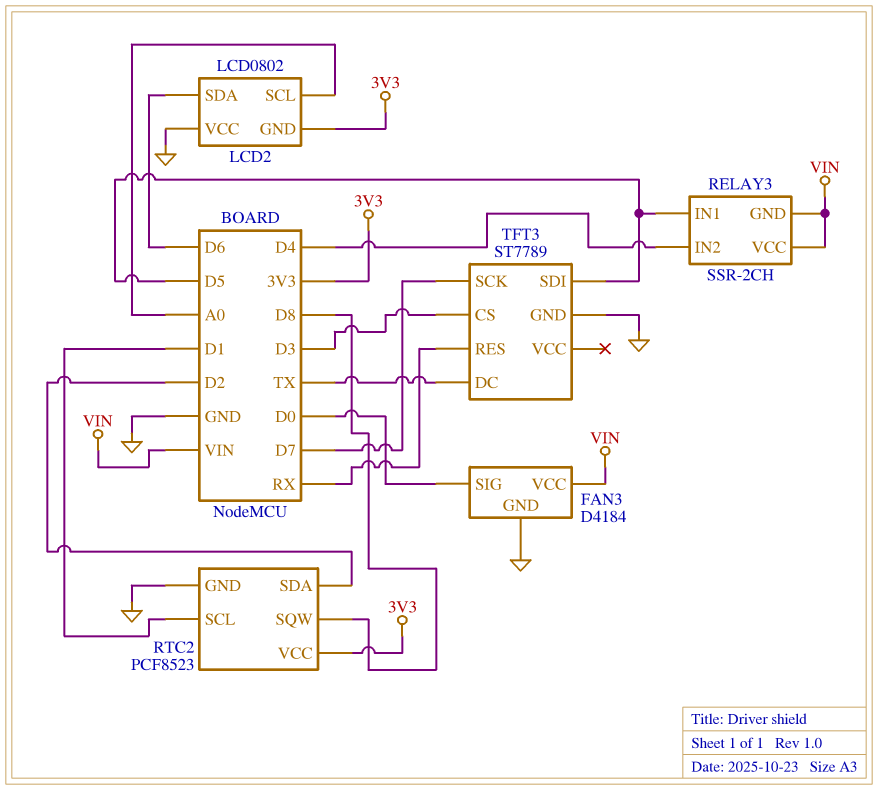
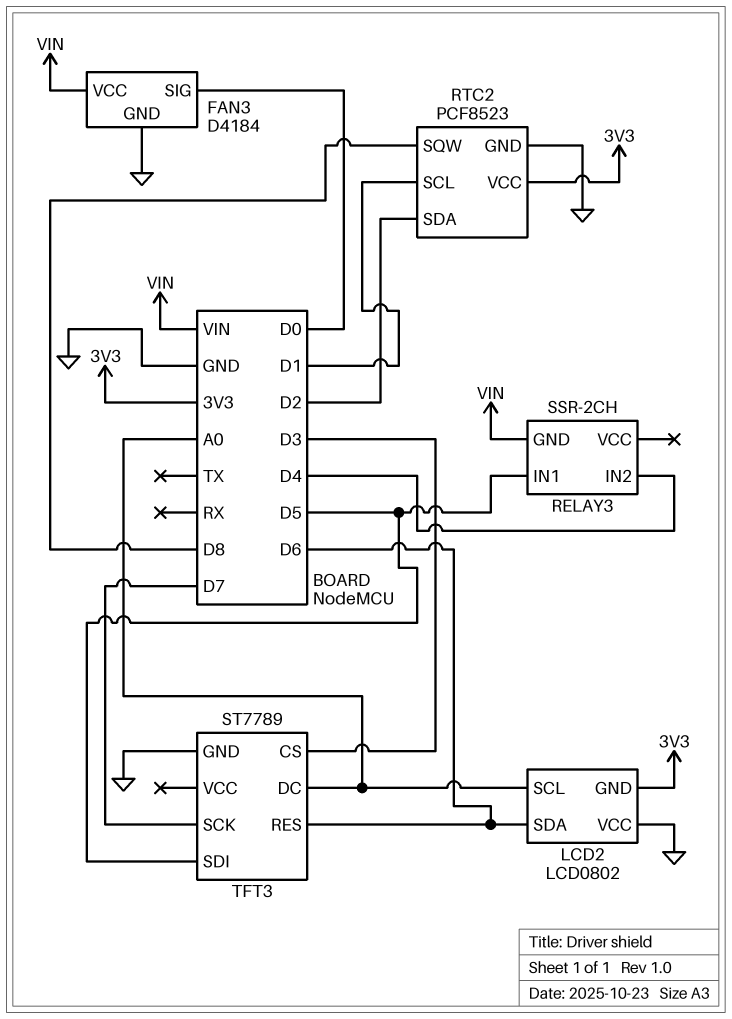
RELAY3 pin VCC: VIN -> none
TFT3 pin DC: TX -> A0
TFT3 pin RES: RX -> D6

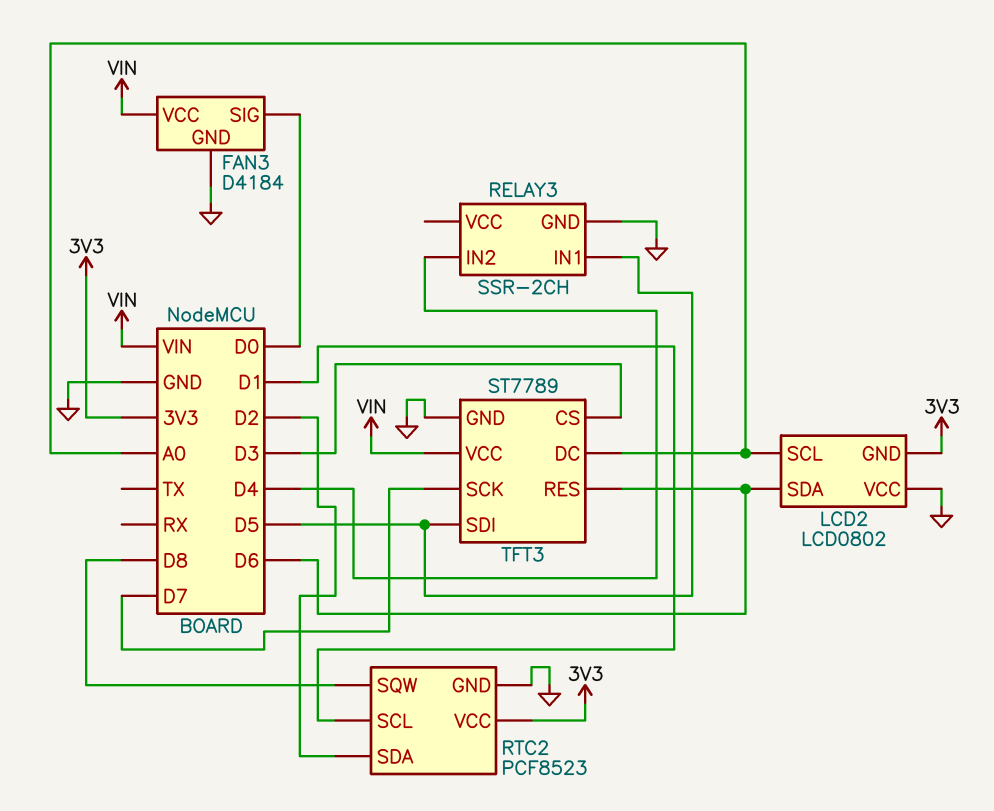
RELAY3 pin GND: VIN -> GND
TFT3 pin VCC: none -> VIN

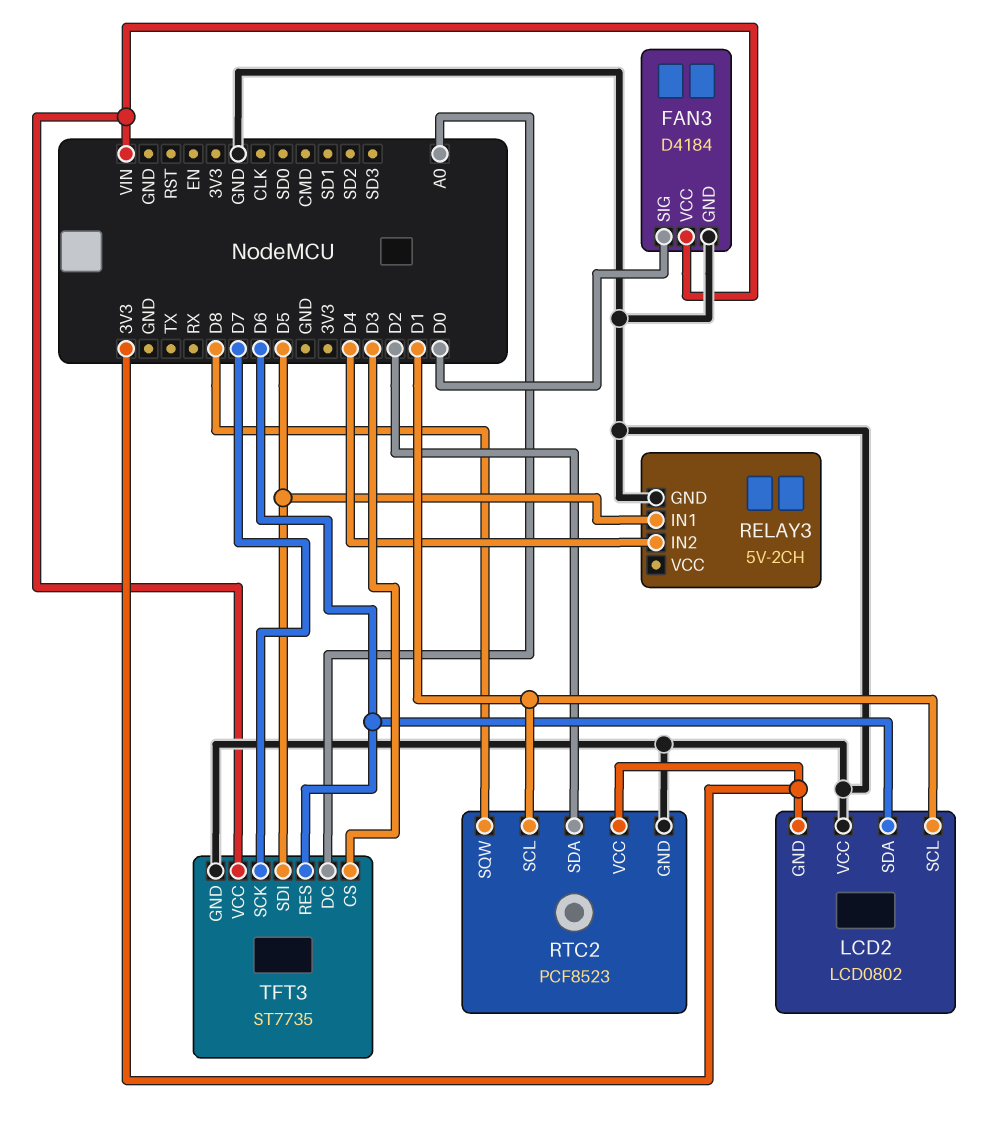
LCD2 pin SCL: A0 -> D1
RELAY3: SSR-2CH -> 5V-2CH
TFT3: ST7789 -> ST7735

